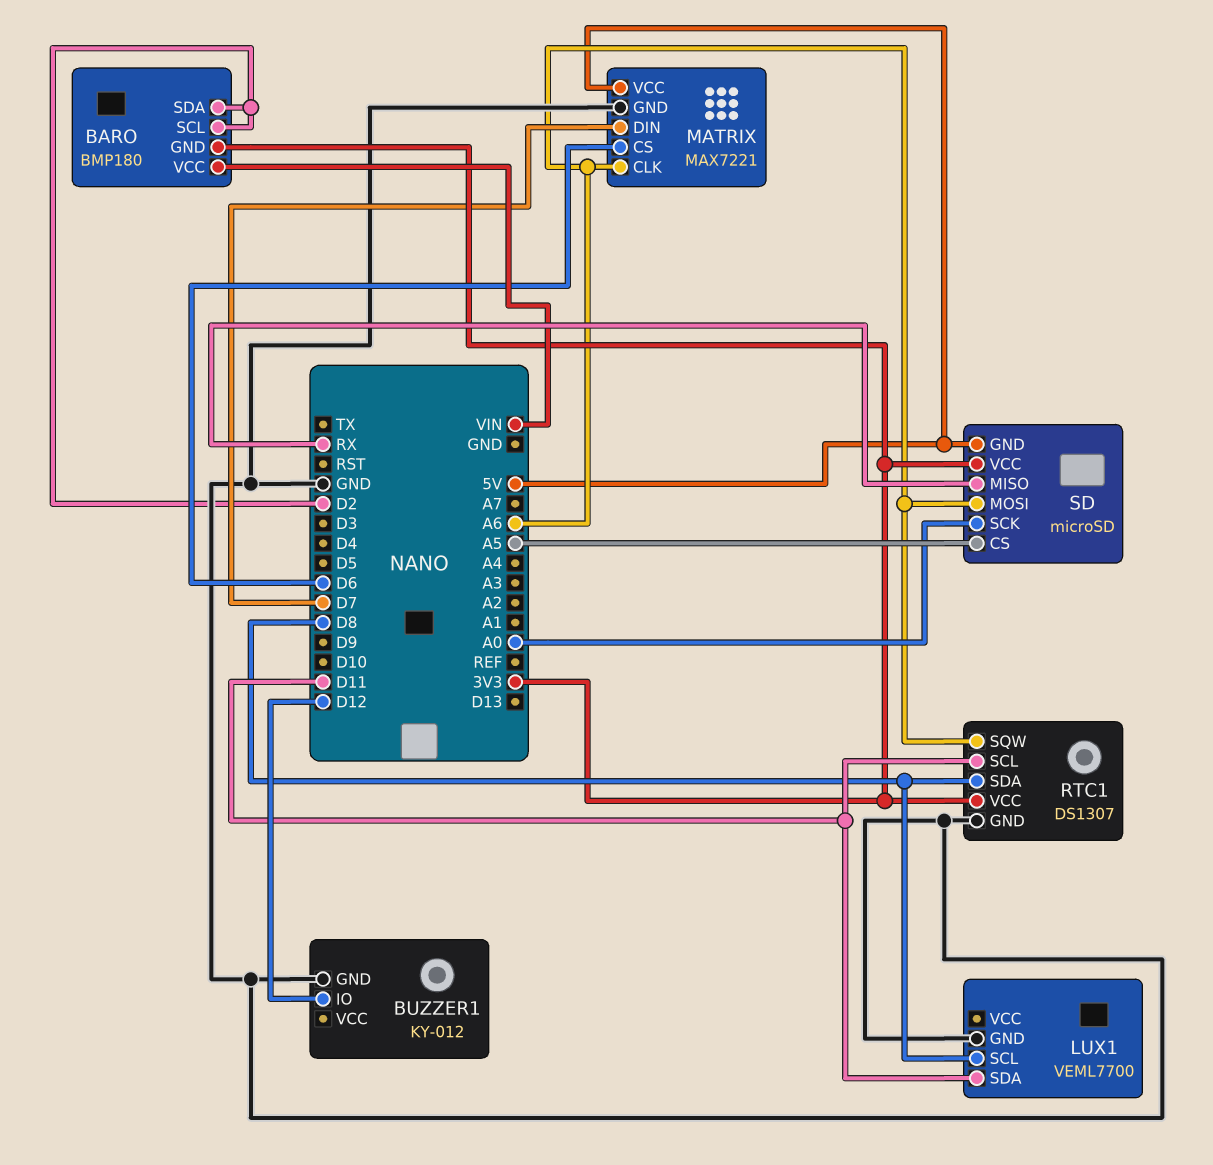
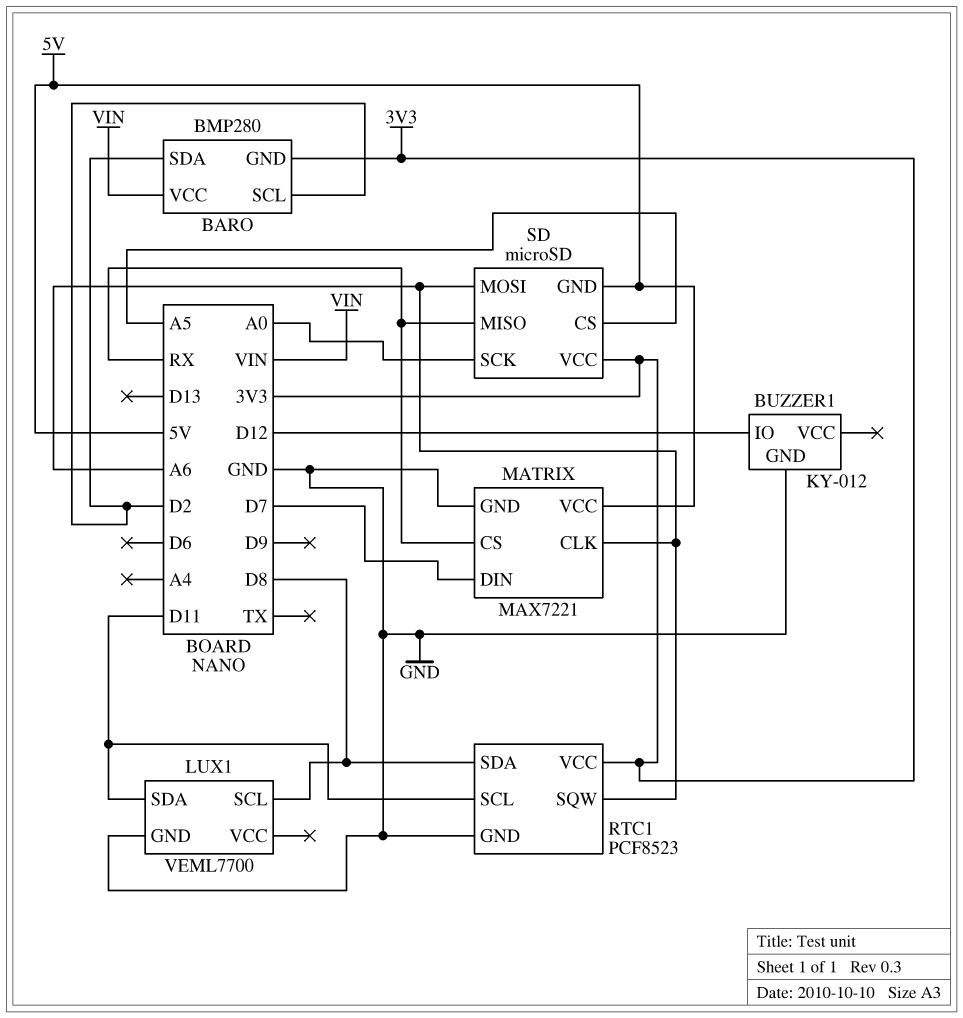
BARO: BMP180 -> BMP280
MATRIX pin CS: D6 -> RX
RTC1: DS1307 -> PCF8523

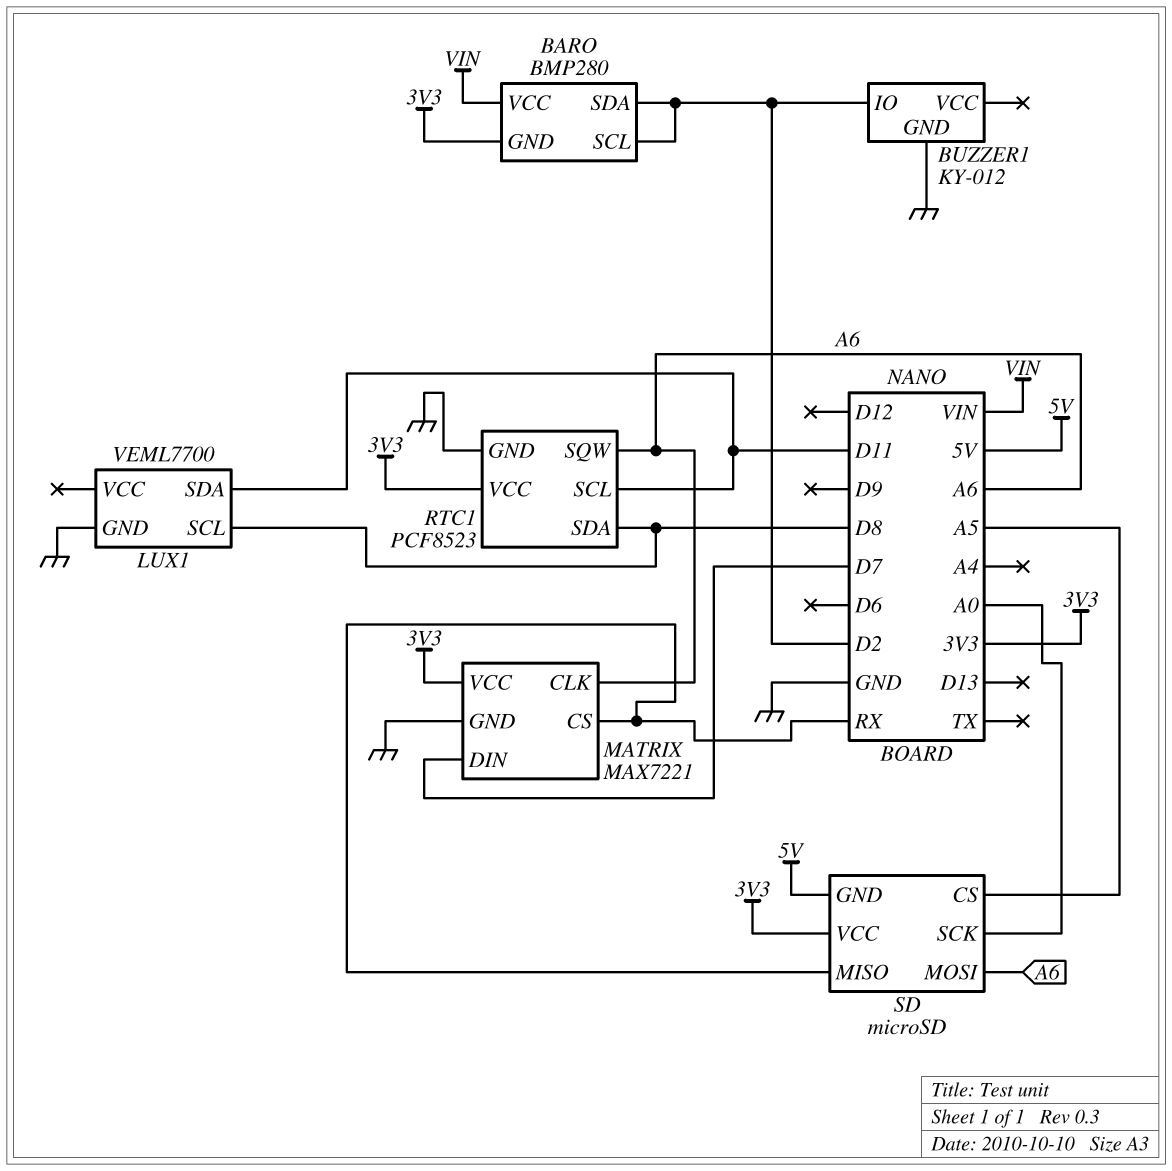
BUZZER1 pin IO: D12 -> D2
MATRIX pin VCC: 5V -> 3V3

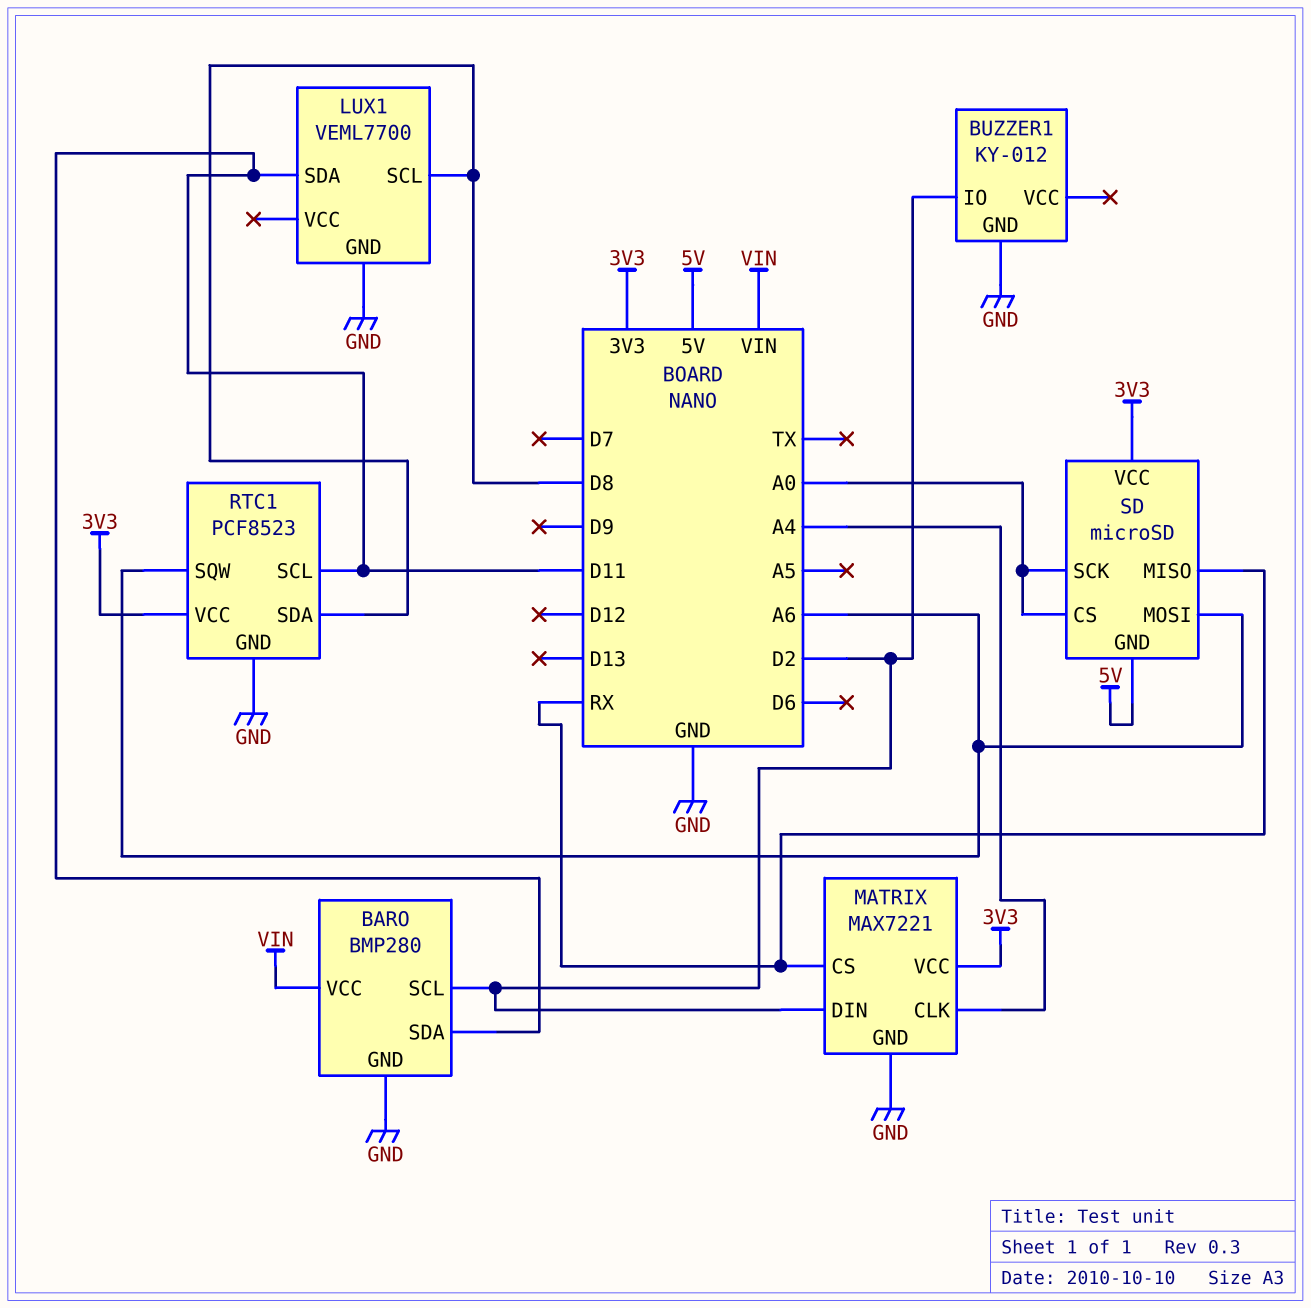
BARO pin GND: 3V3 -> GND
BARO pin SDA: D2 -> D11
MATRIX pin CLK: A6 -> A4
MATRIX pin DIN: D7 -> D2
SD pin CS: A5 -> A0

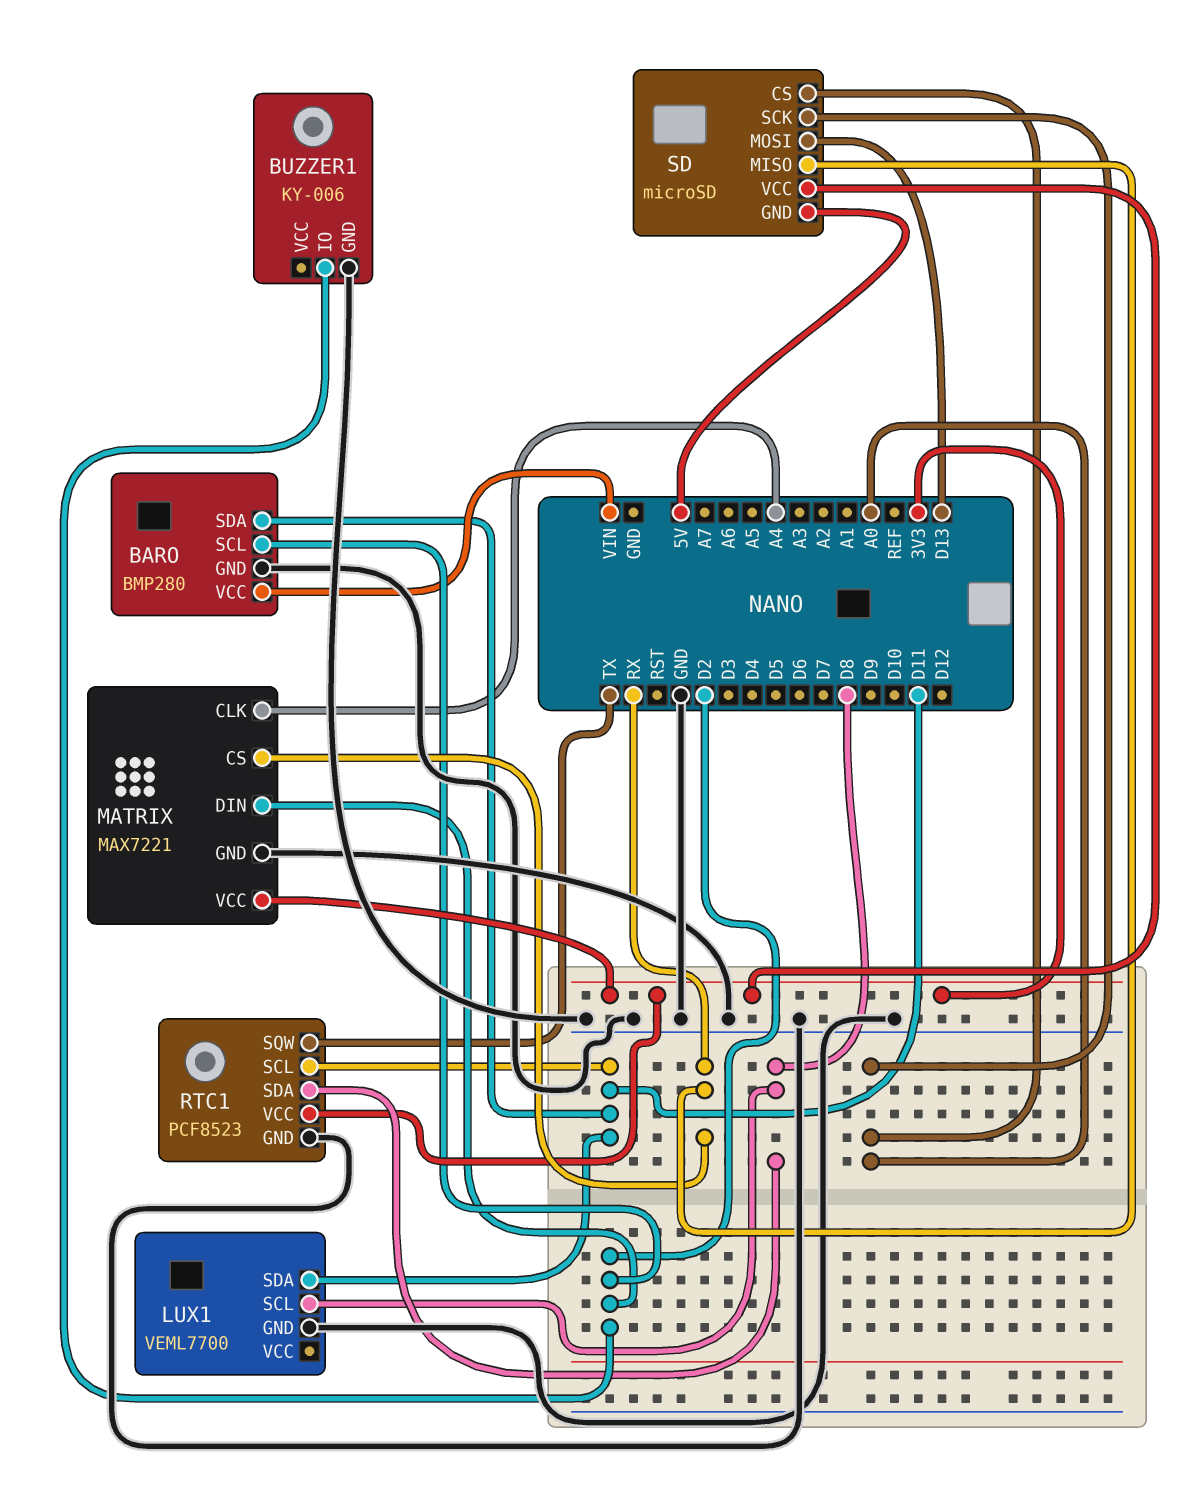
BUZZER1: KY-012 -> KY-006
RTC1 pin SQW: A6 -> TX
SD pin MOSI: A6 -> D13

